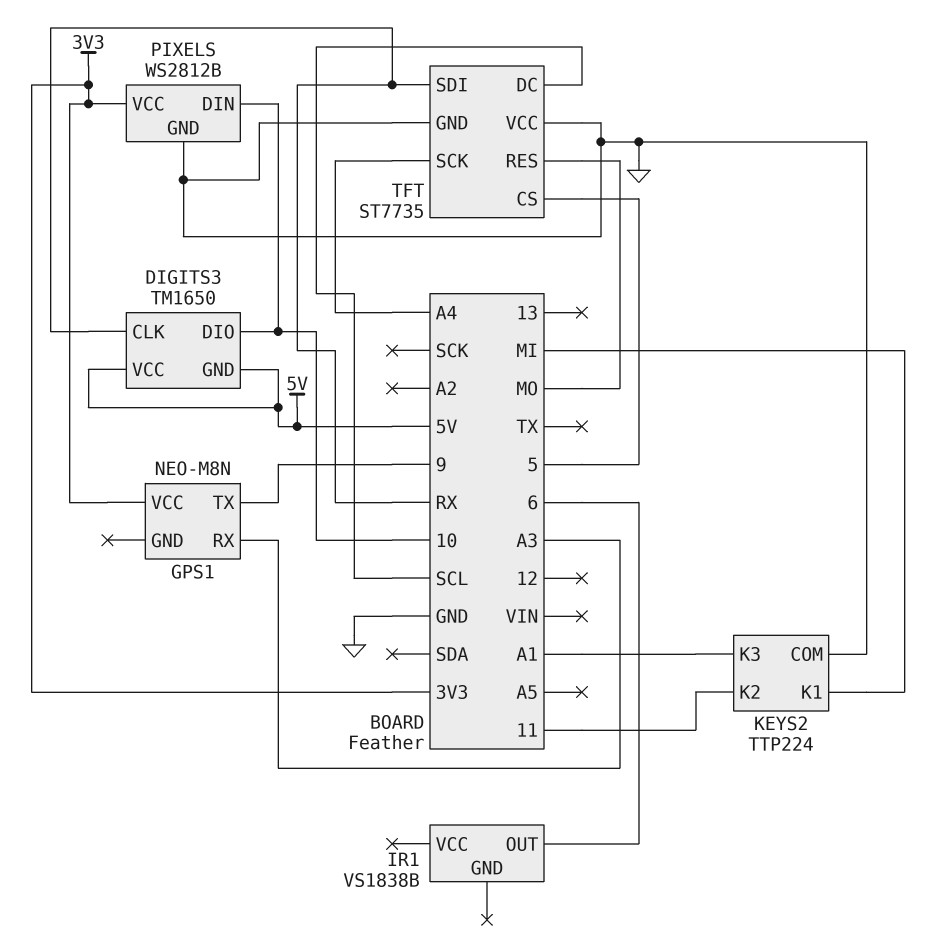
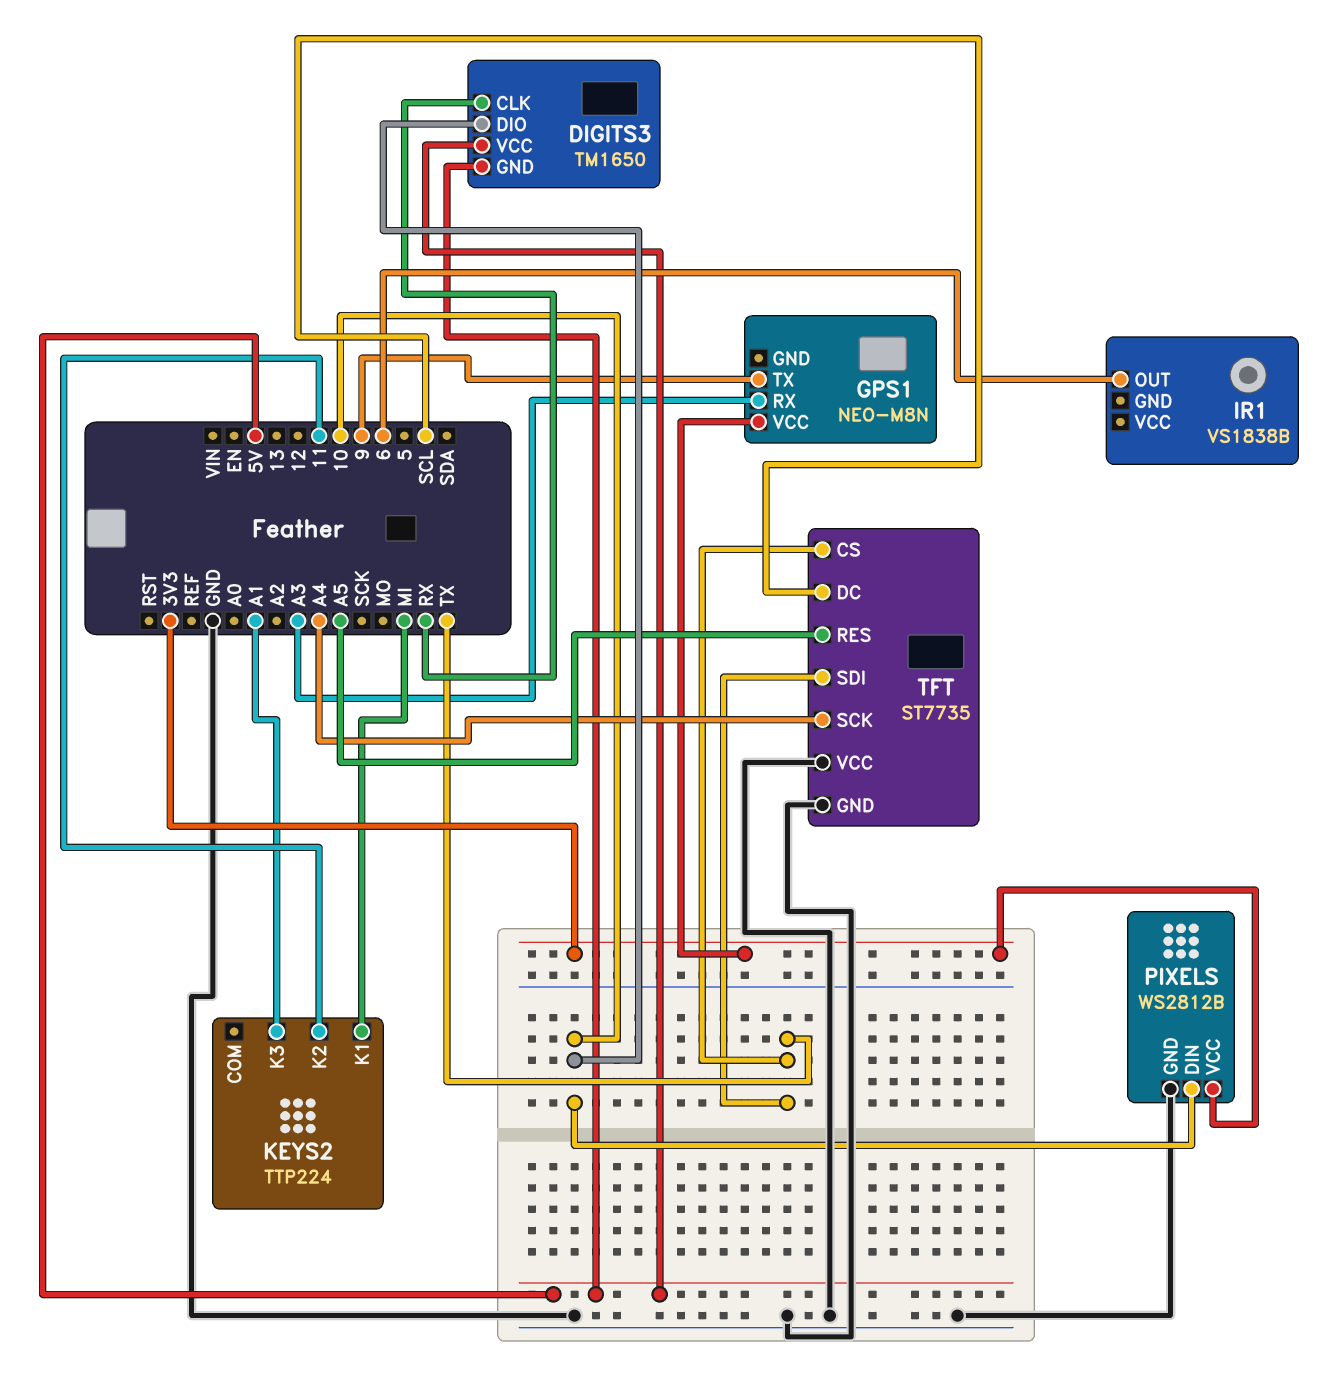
KEYS2 pin COM: GND -> none
TFT pin CS: 5 -> TX
TFT pin RES: MO -> A5
TFT pin SDI: RX -> TX

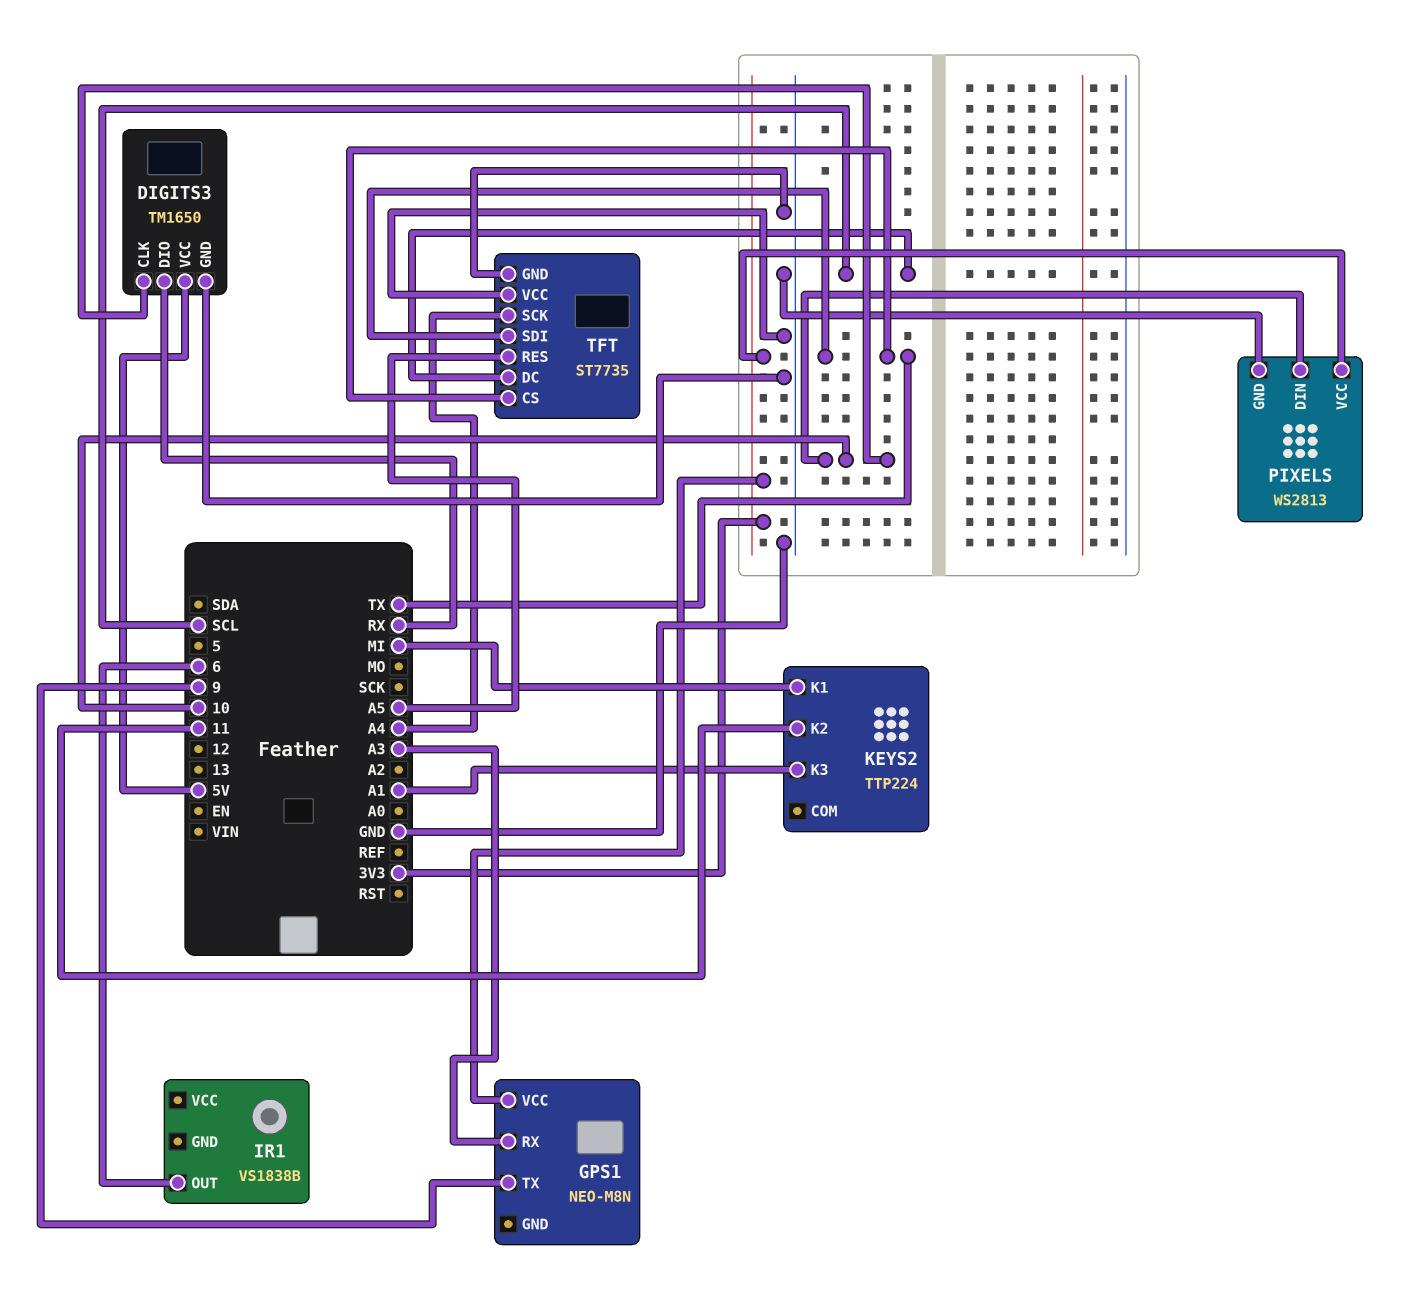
DIGITS3 pin CLK: RX -> 10
DIGITS3 pin DIO: 10 -> RX
DIGITS3 pin GND: 5V -> GND
PIXELS: WS2812B -> WS2813

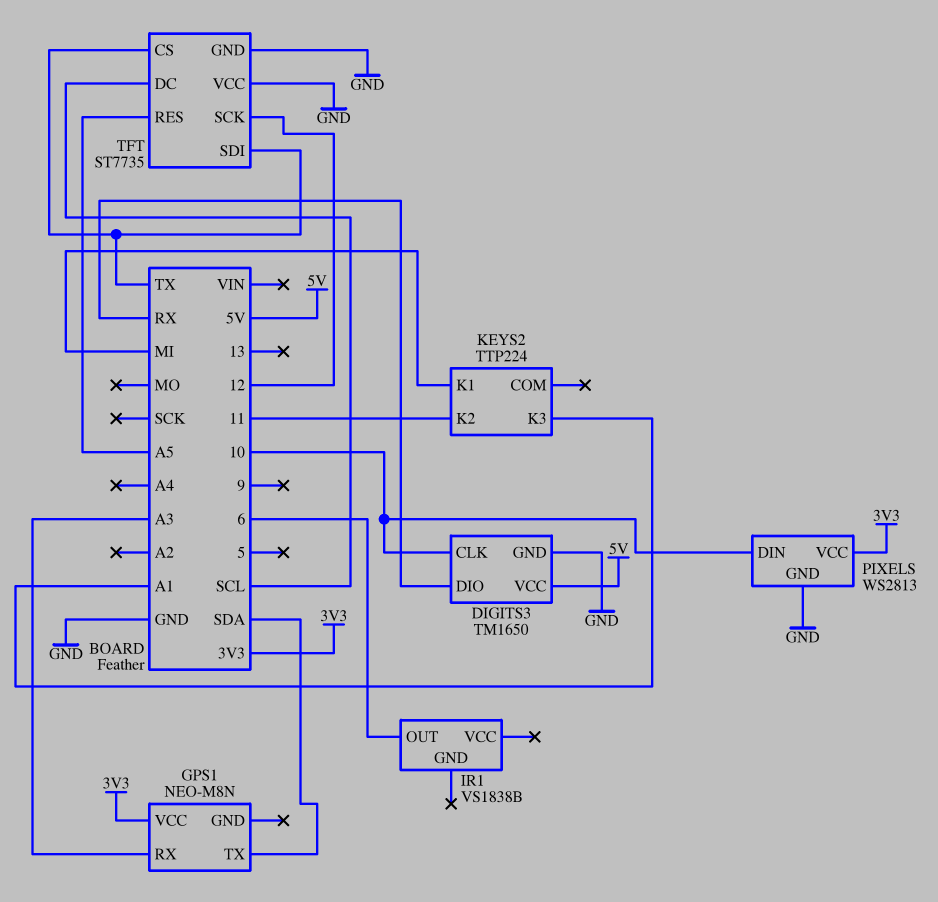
GPS1 pin TX: 9 -> SDA
TFT pin SCK: A4 -> 12

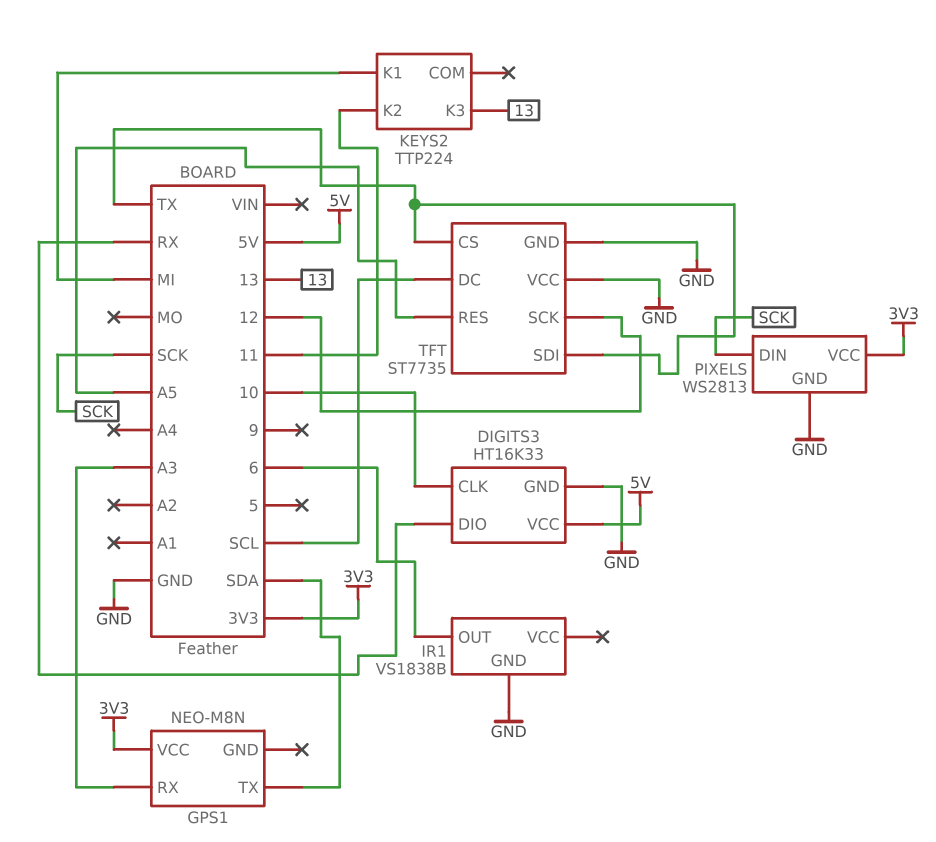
DIGITS3: TM1650 -> HT16K33
IR1 pin GND: none -> GND
KEYS2 pin K3: A1 -> 13
PIXELS pin DIN: 10 -> SCK

